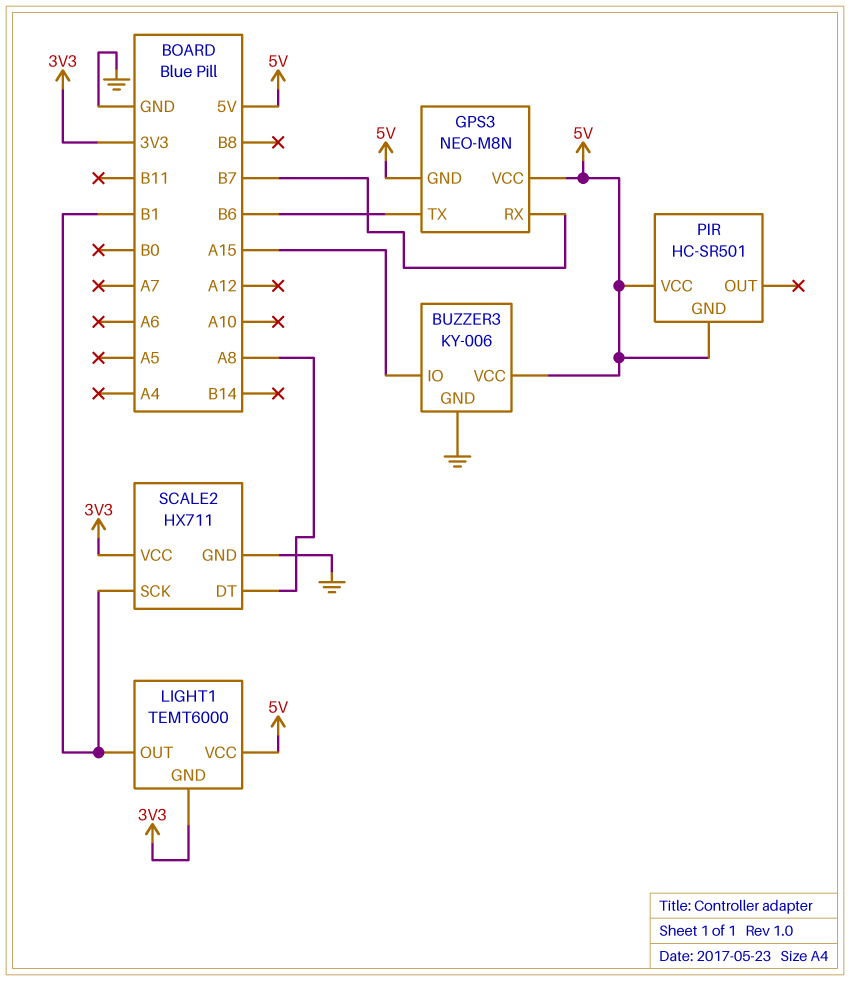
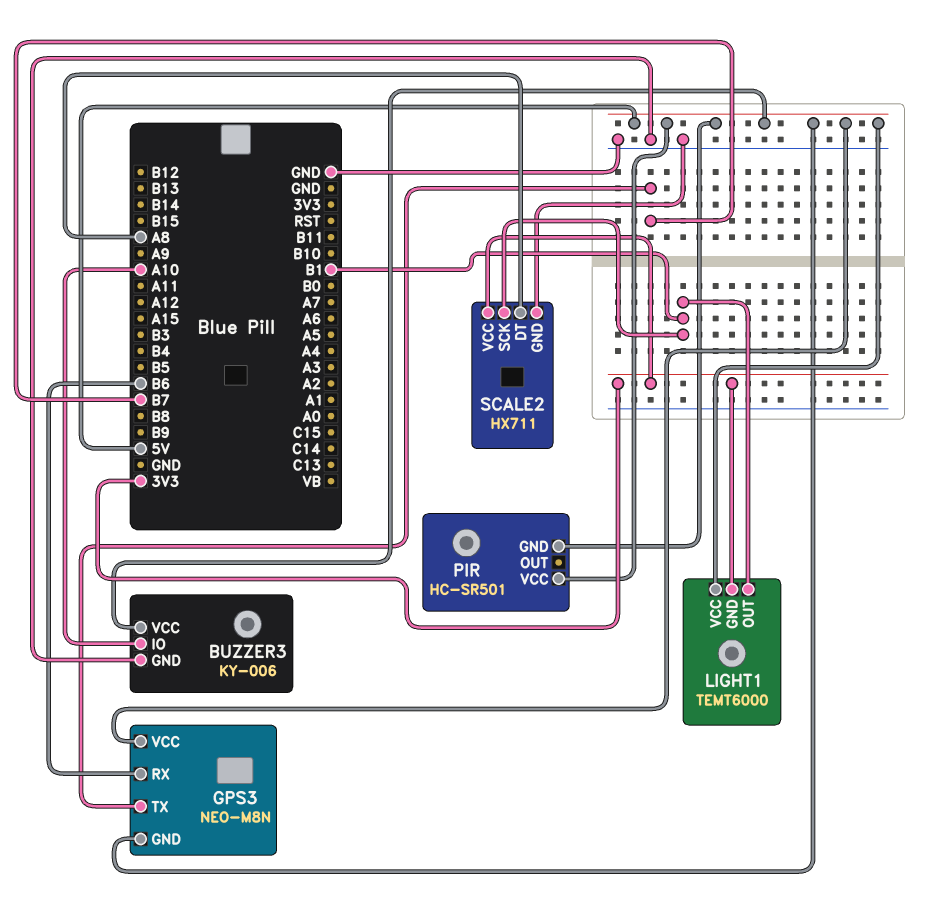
BUZZER3 pin IO: A15 -> A10
GPS3 pin RX: B7 -> B6
GPS3 pin TX: B6 -> B7

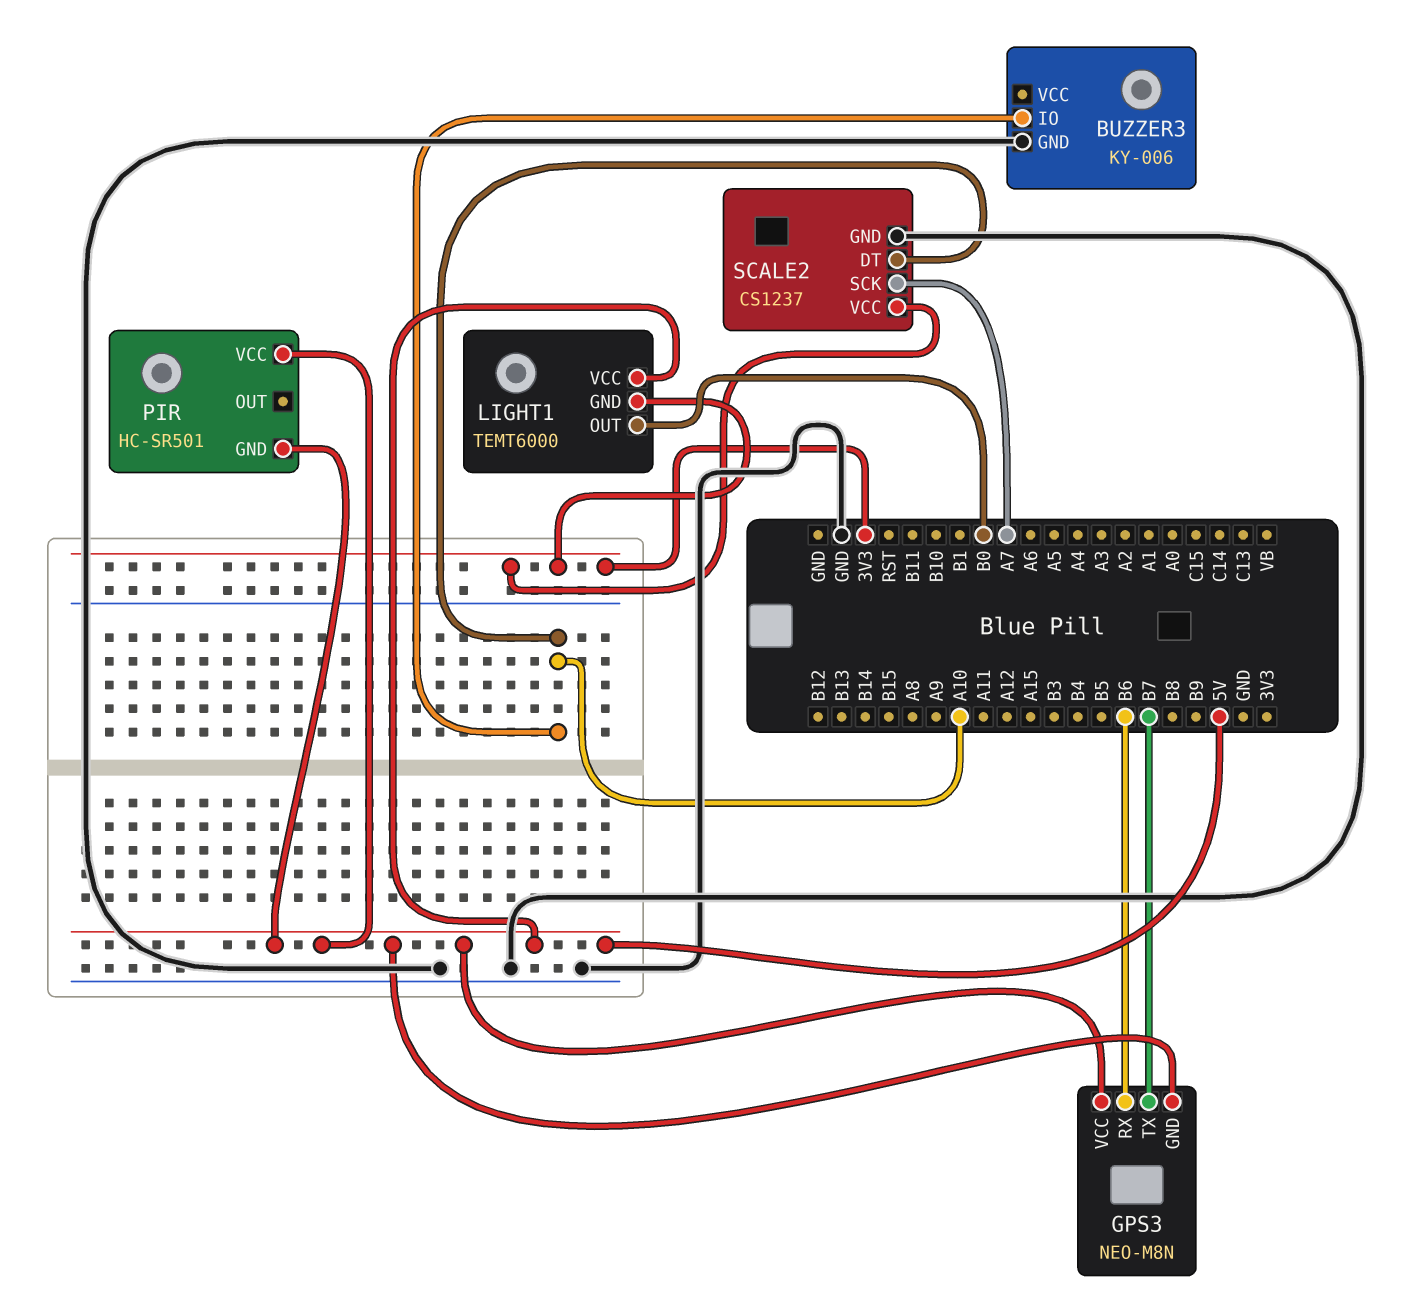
BUZZER3 pin VCC: 5V -> none
LIGHT1 pin OUT: B1 -> B0
SCALE2: HX711 -> CS1237
SCALE2 pin DT: A8 -> A10
SCALE2 pin SCK: B1 -> A7

